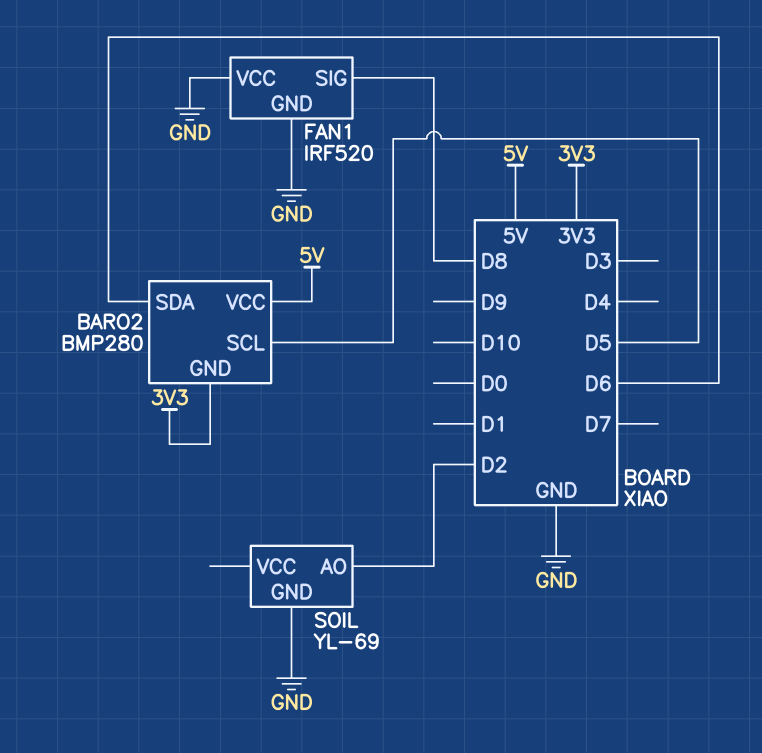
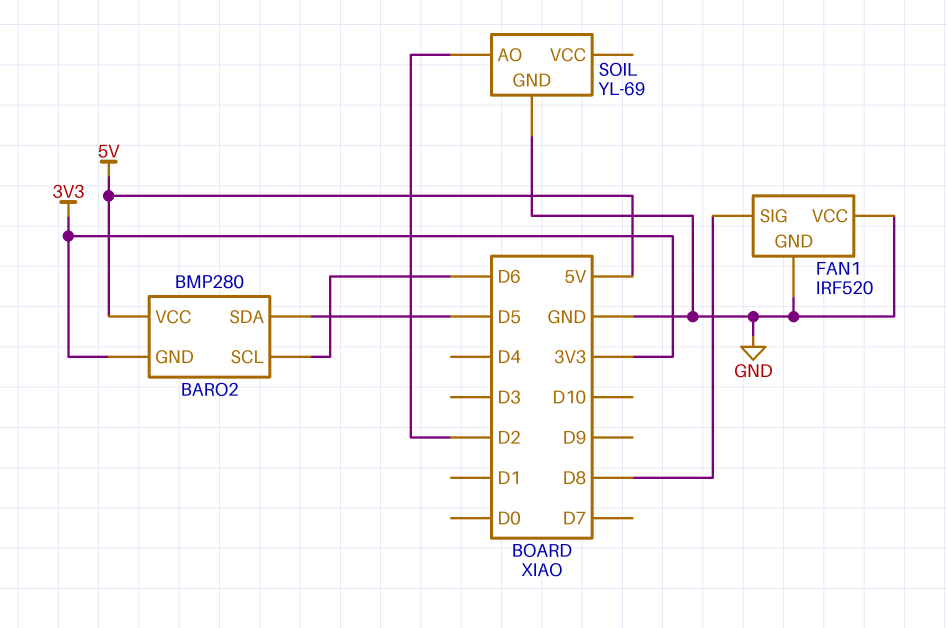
BARO2 pin SCL: D5 -> D6
BARO2 pin SDA: D6 -> D5

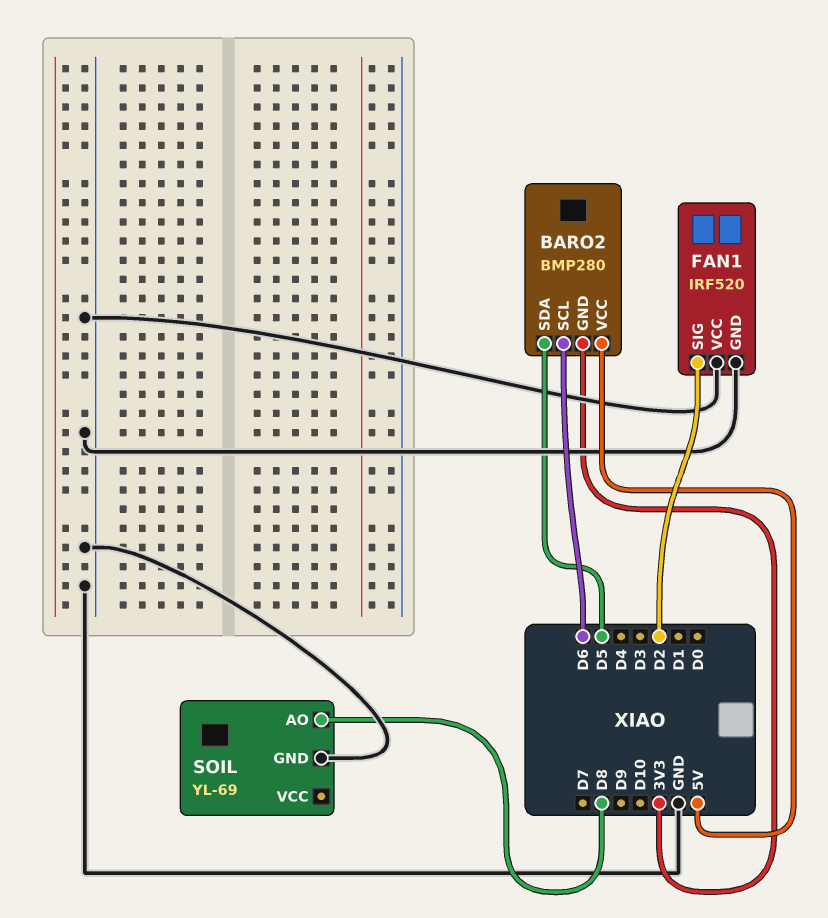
FAN1 pin SIG: D8 -> D2
SOIL pin AO: D2 -> D8

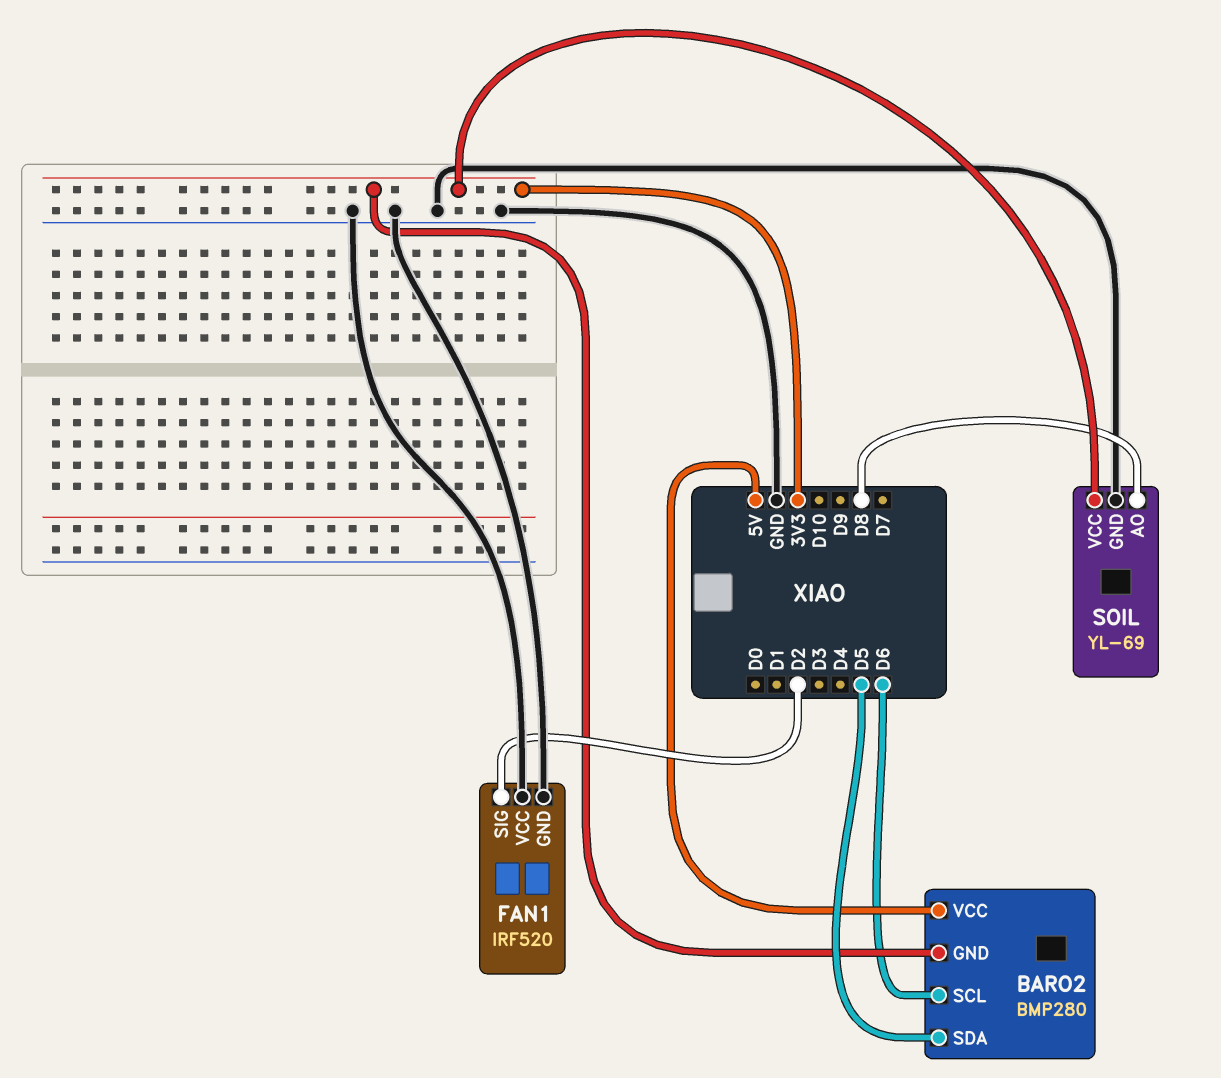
SOIL pin VCC: none -> 3V3

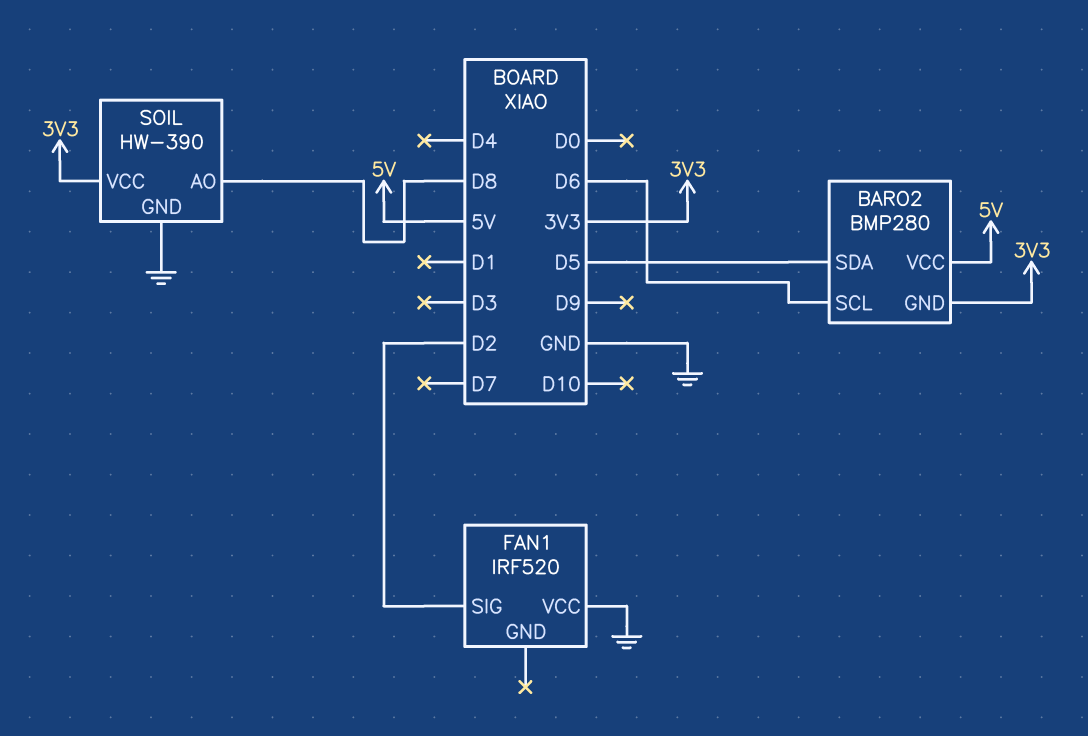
FAN1 pin GND: GND -> none
SOIL: YL-69 -> HW-390

